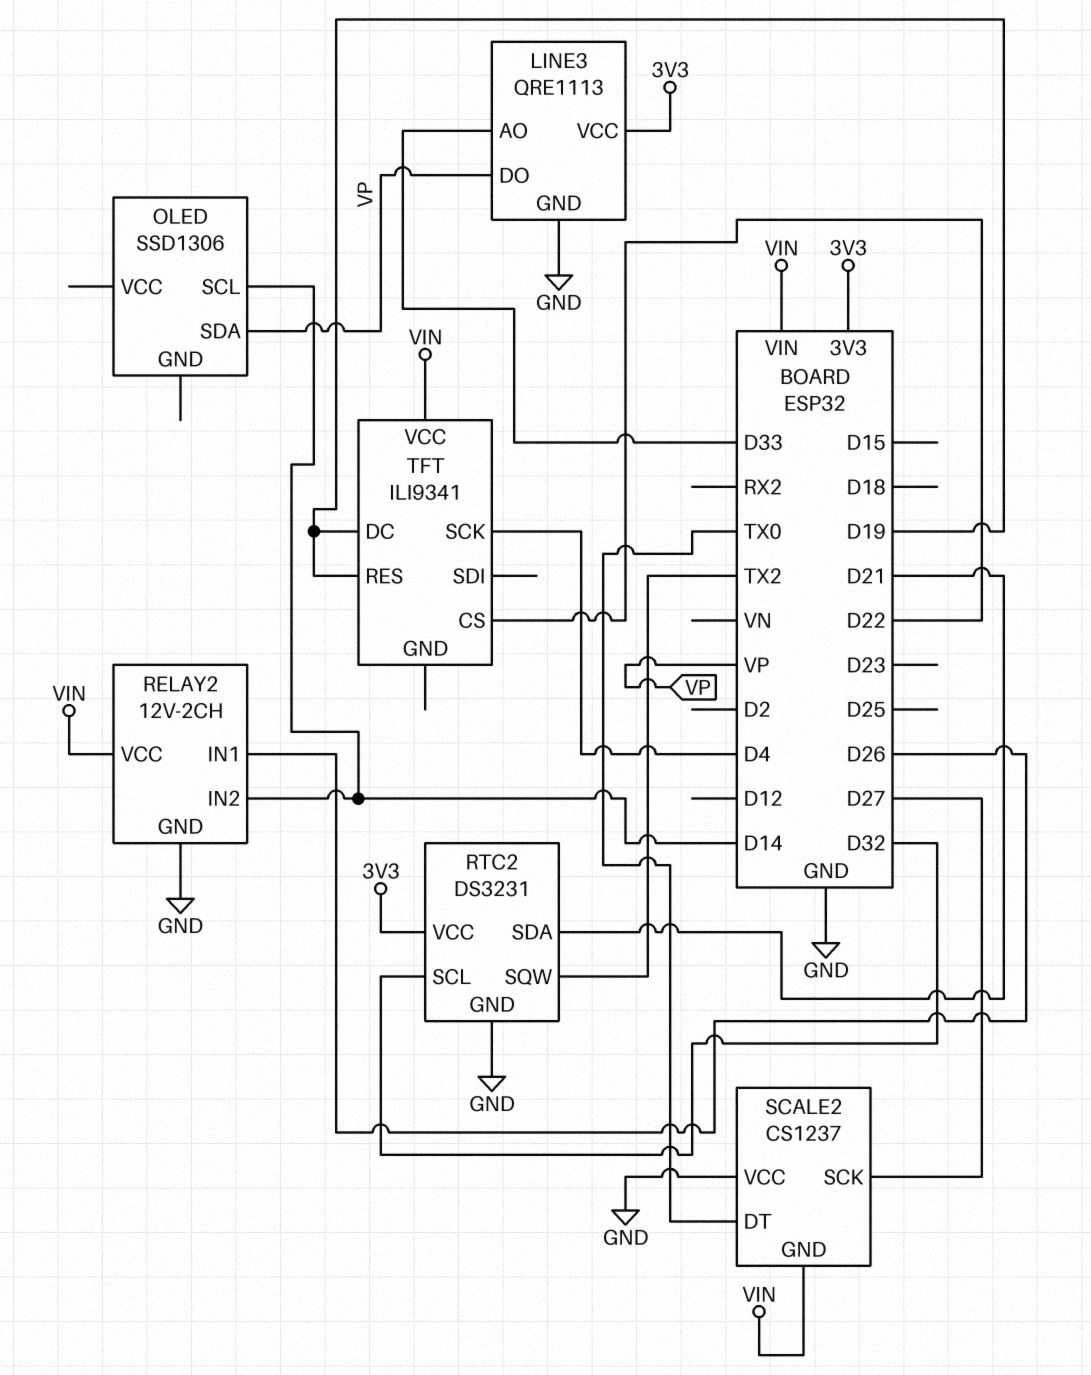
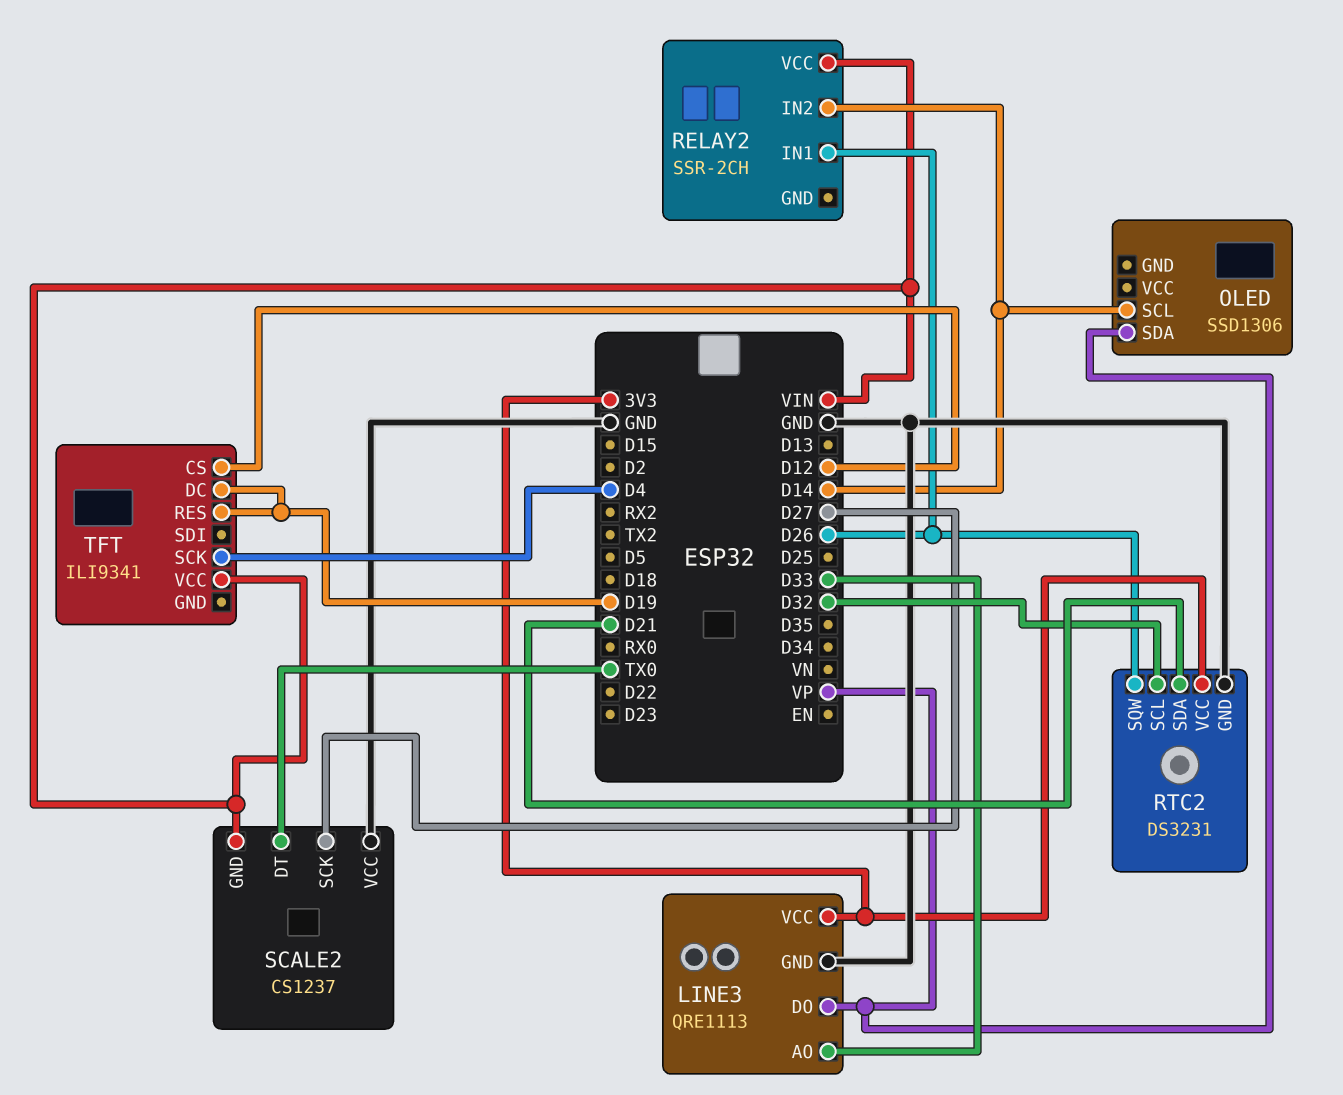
RELAY2: 12V-2CH -> SSR-2CH
RELAY2 pin GND: GND -> none
RTC2 pin SQW: TX2 -> D26
TFT pin CS: D22 -> D12

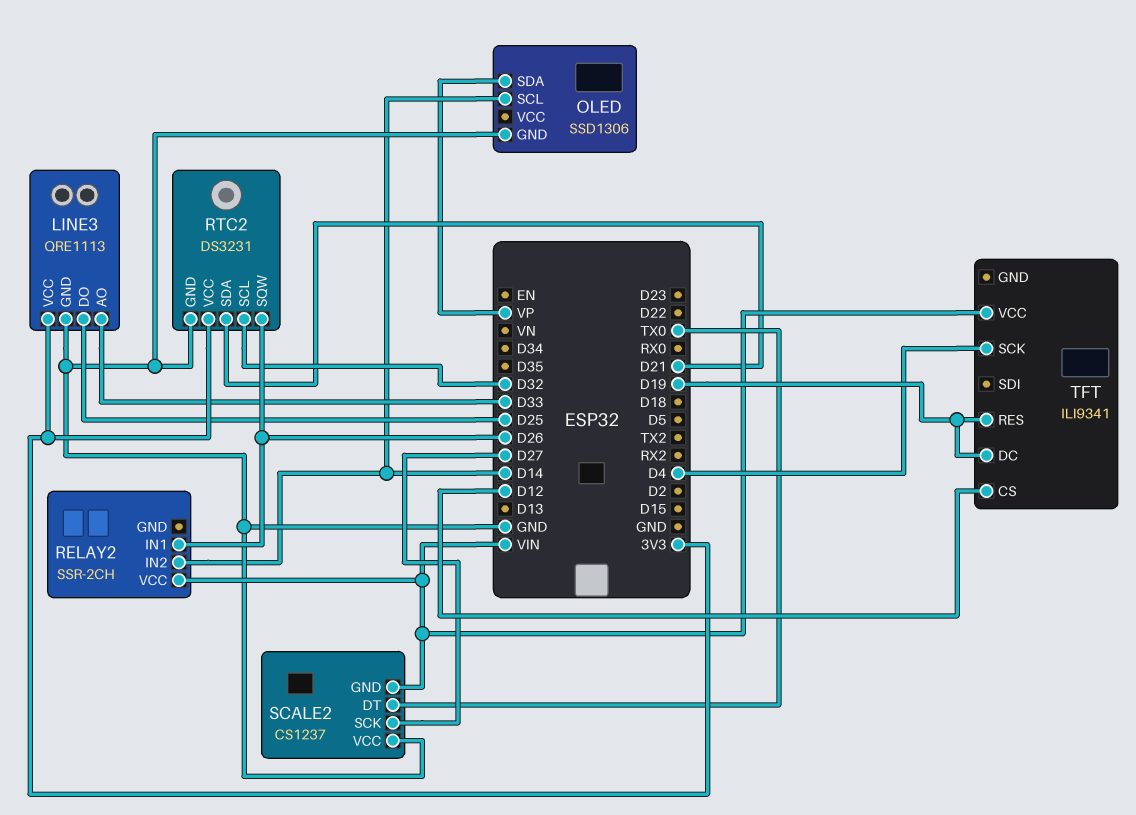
LINE3 pin DO: VP -> D25
OLED pin GND: none -> GND

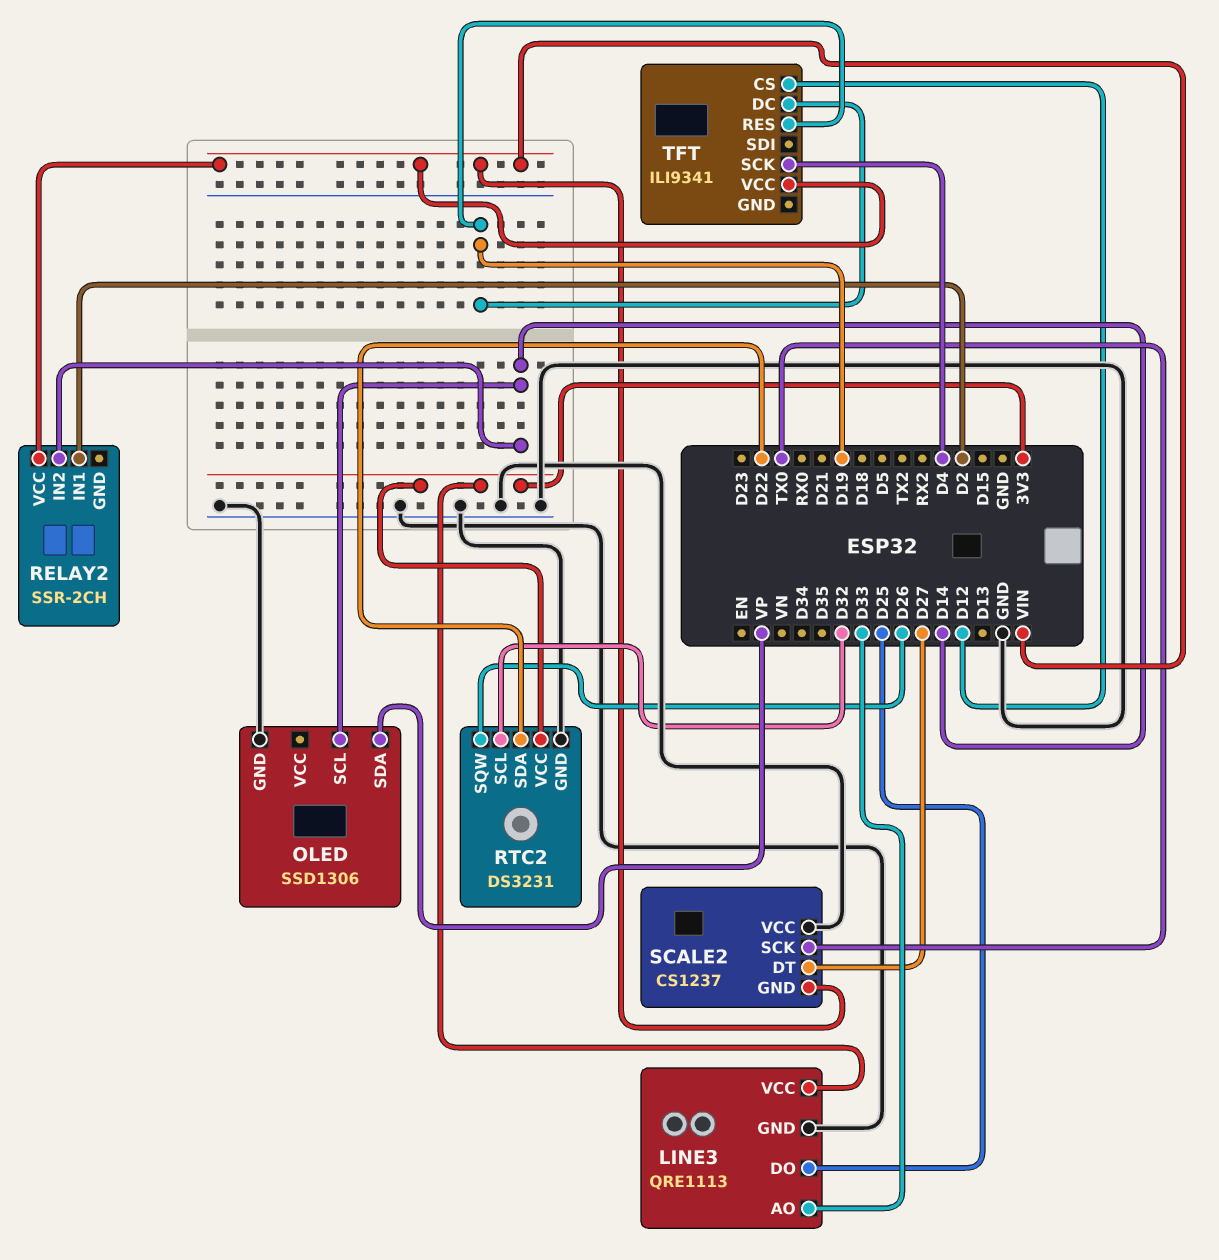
RELAY2 pin IN1: D26 -> D2
RTC2 pin SDA: D21 -> D22
SCALE2 pin DT: TX0 -> D27
SCALE2 pin SCK: D27 -> TX0

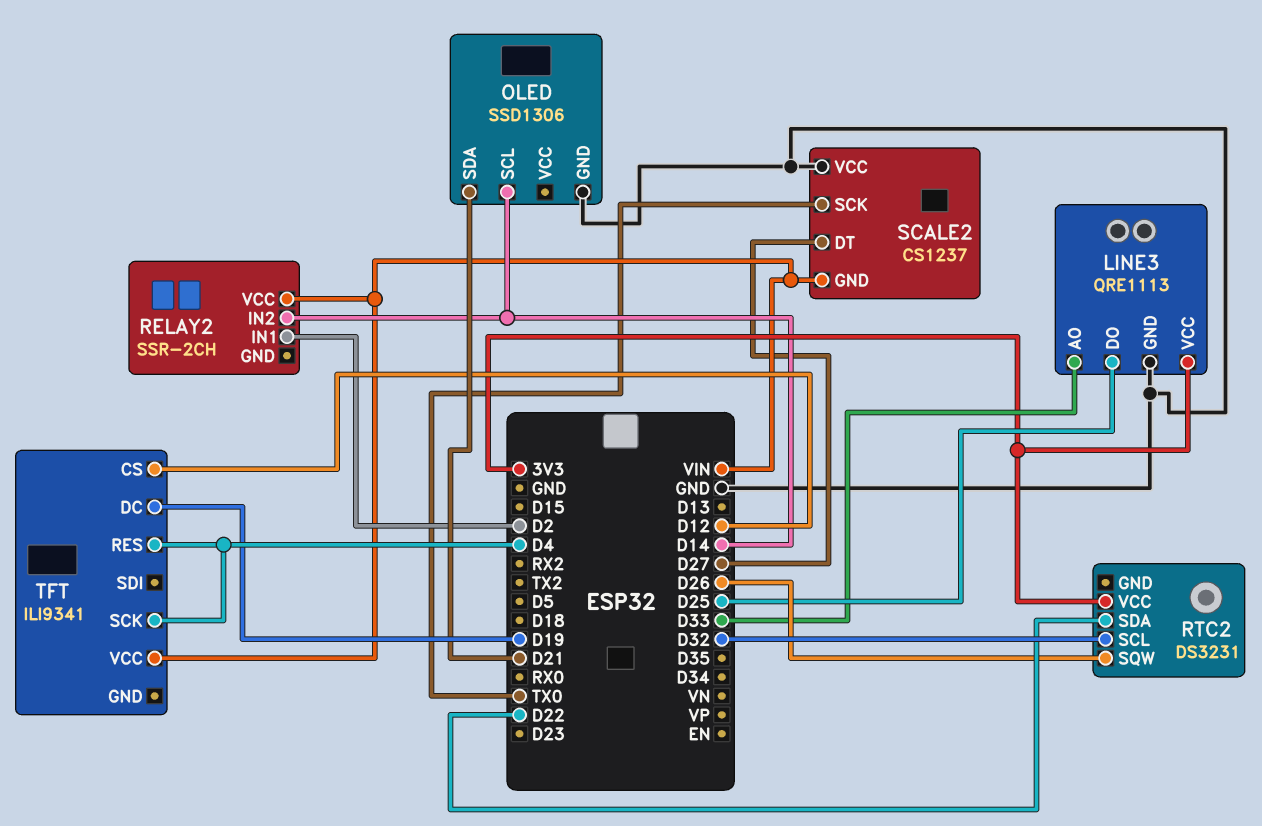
OLED pin SDA: VP -> D21
RTC2 pin GND: GND -> none
TFT pin RES: D19 -> D4

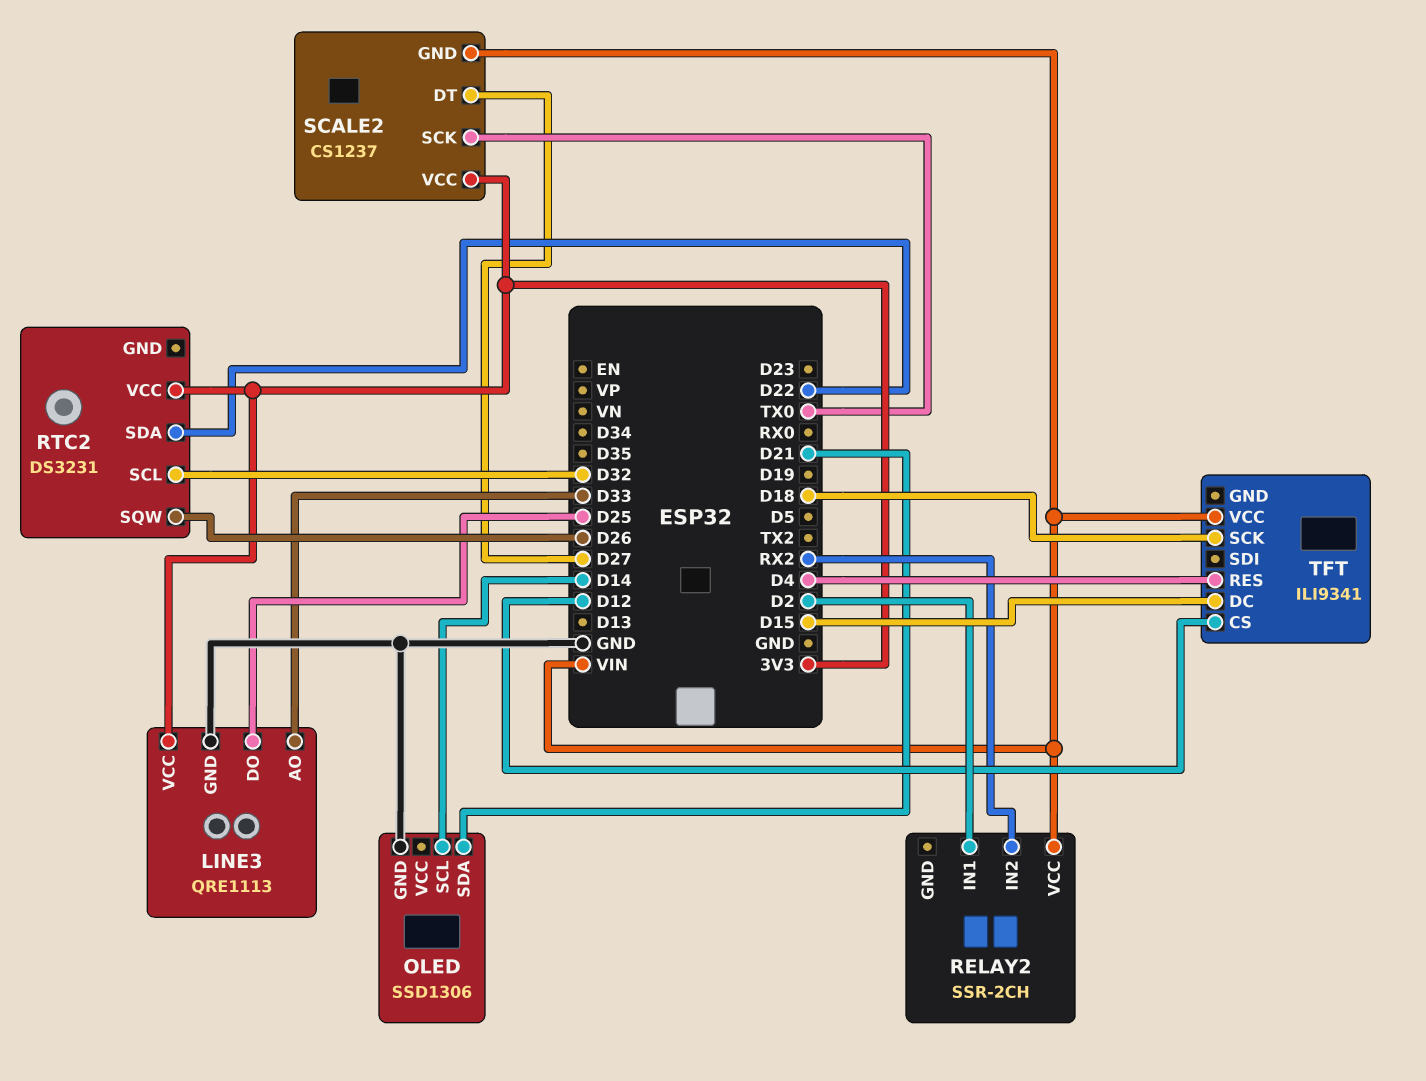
RELAY2 pin IN2: D14 -> RX2
SCALE2 pin VCC: GND -> 3V3
TFT pin DC: D19 -> D15
TFT pin SCK: D4 -> D18

